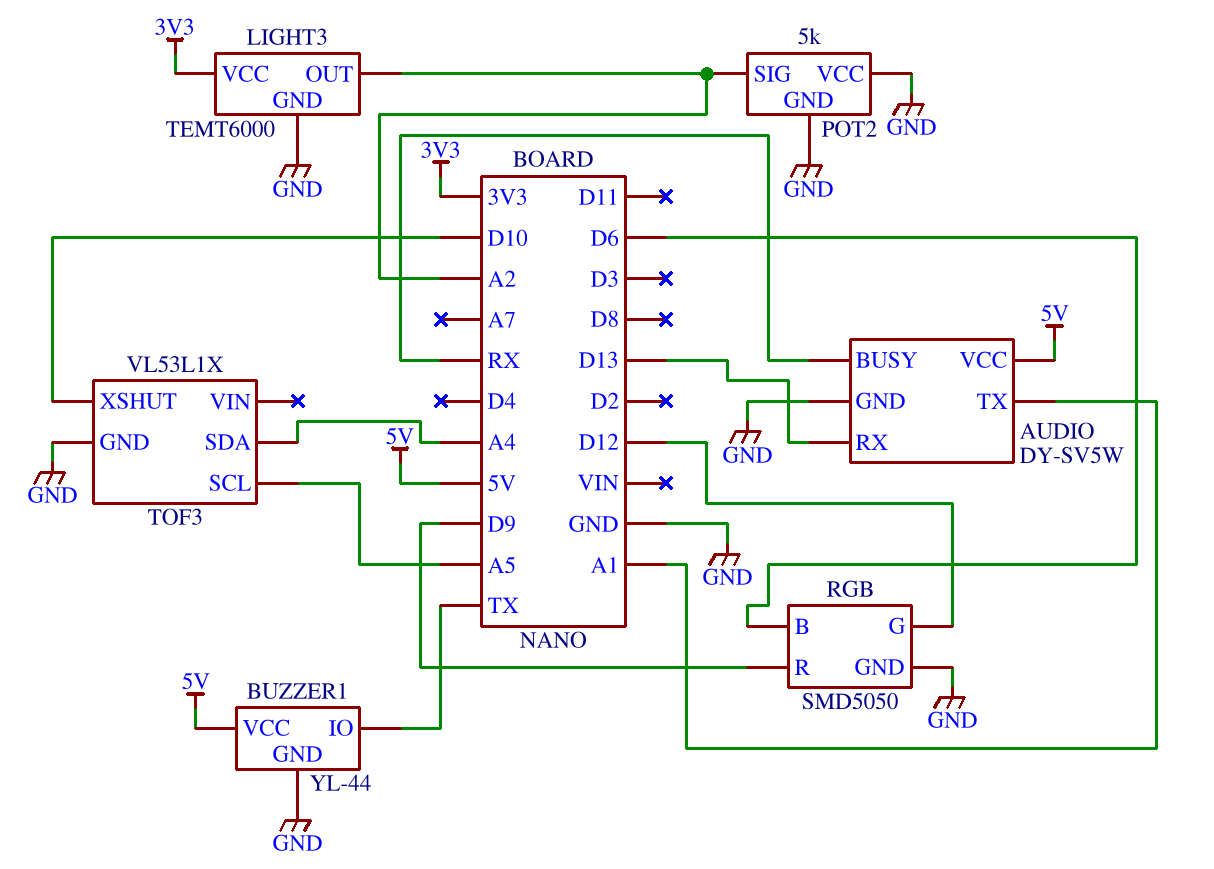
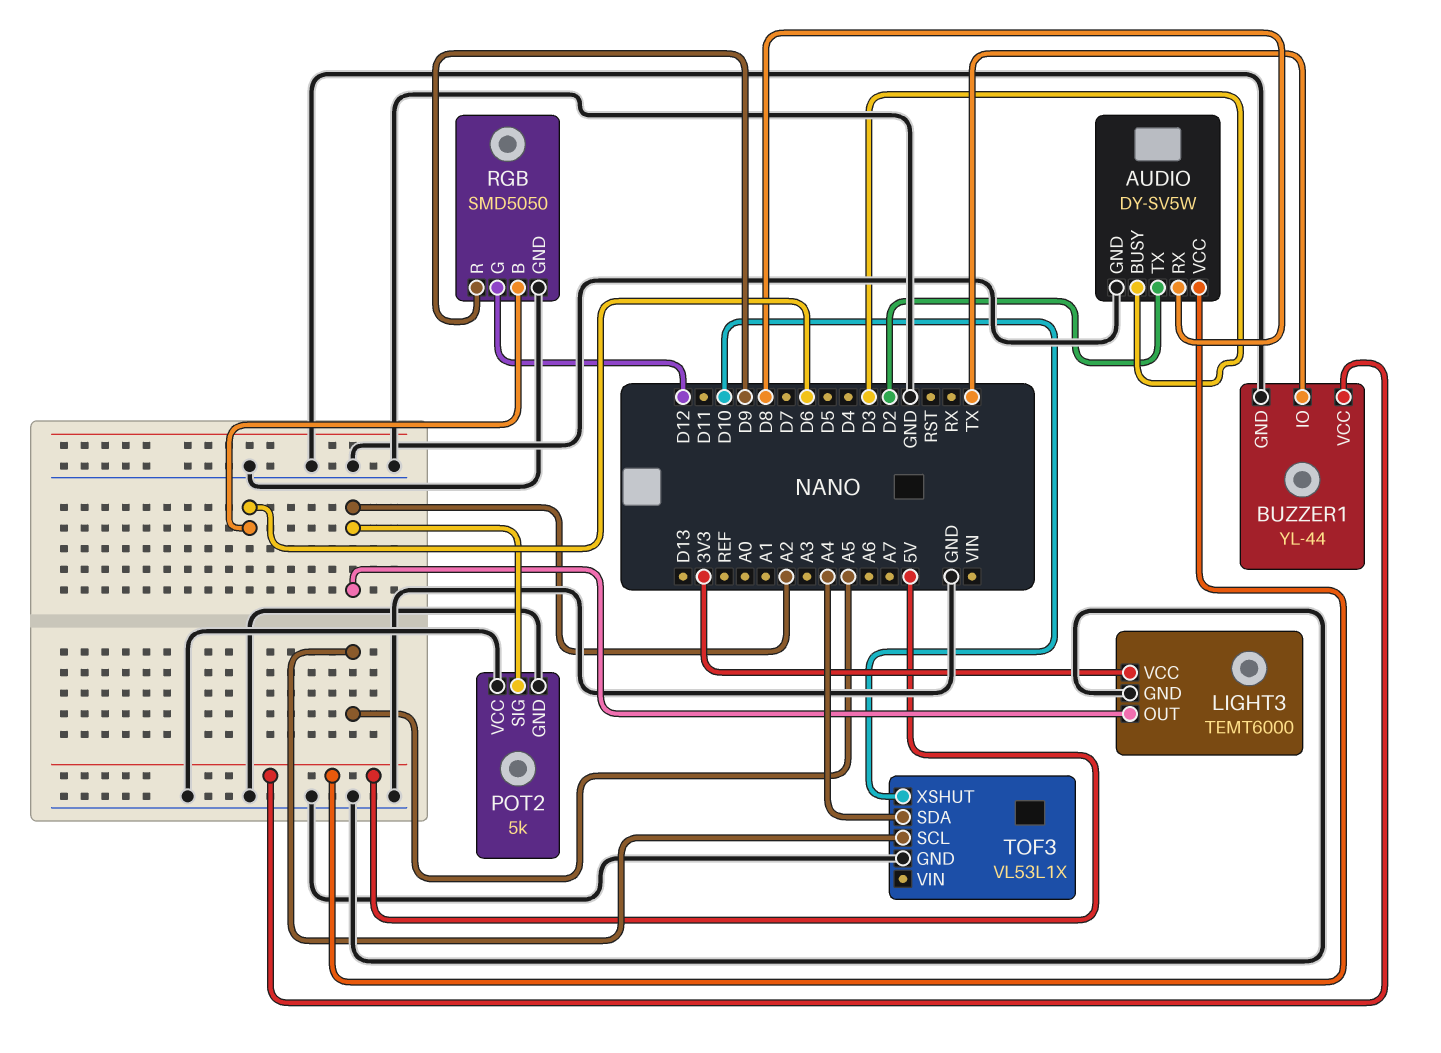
AUDIO pin BUSY: RX -> D3
AUDIO pin RX: D13 -> D8
AUDIO pin TX: A1 -> D2

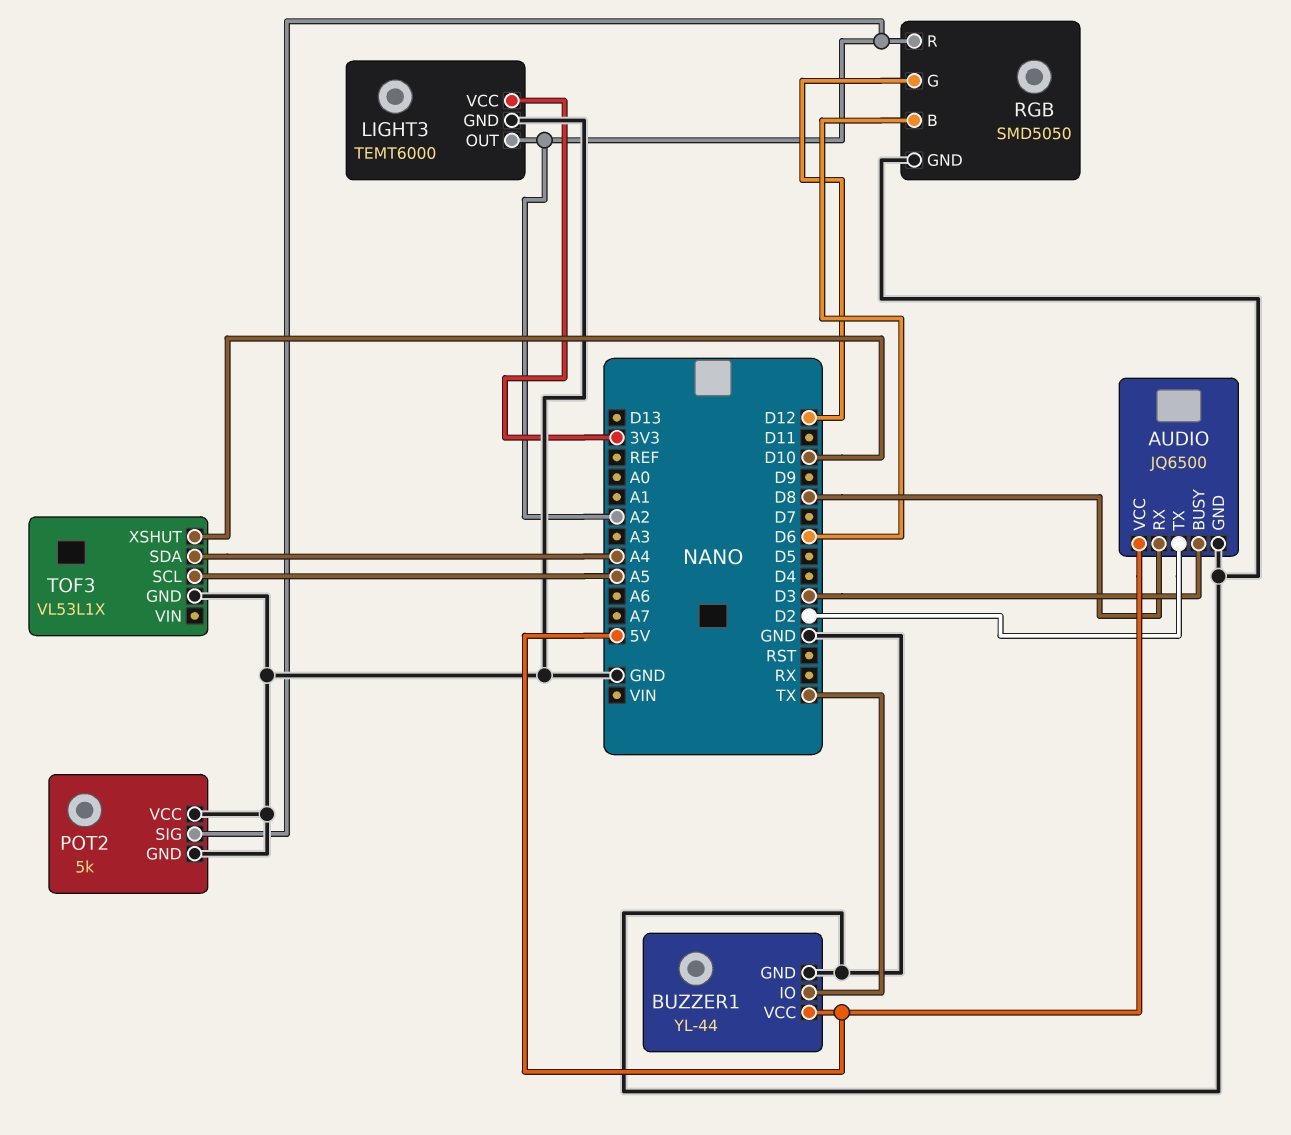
AUDIO: DY-SV5W -> JQ6500
RGB pin R: D9 -> A2

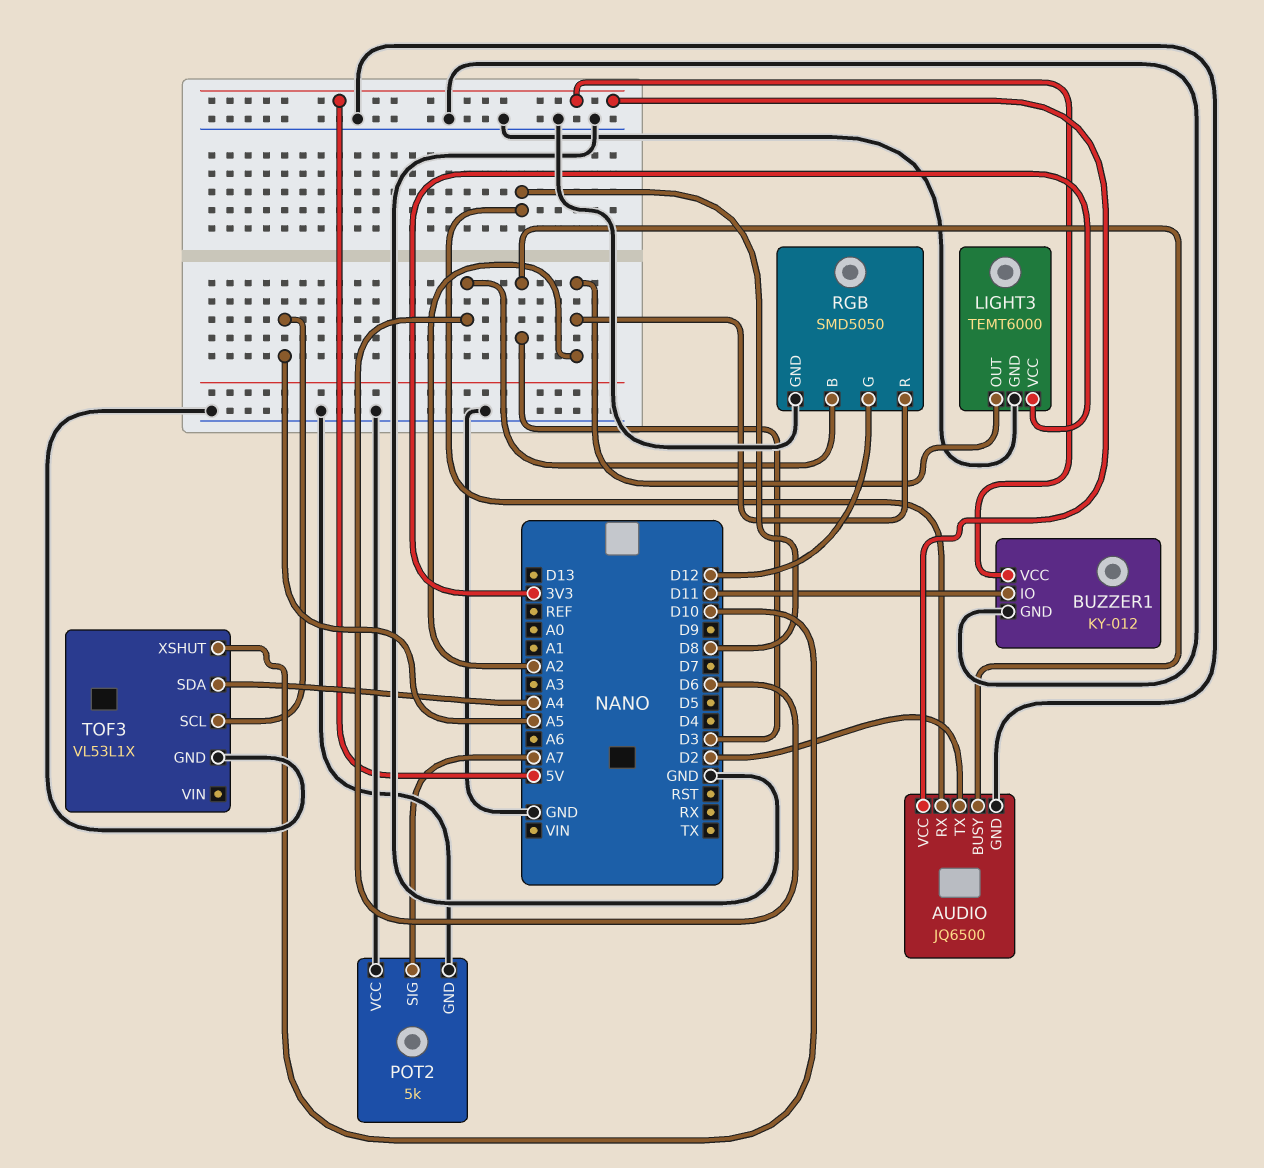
BUZZER1: YL-44 -> KY-012
BUZZER1 pin IO: TX -> D11
POT2 pin SIG: A2 -> A7

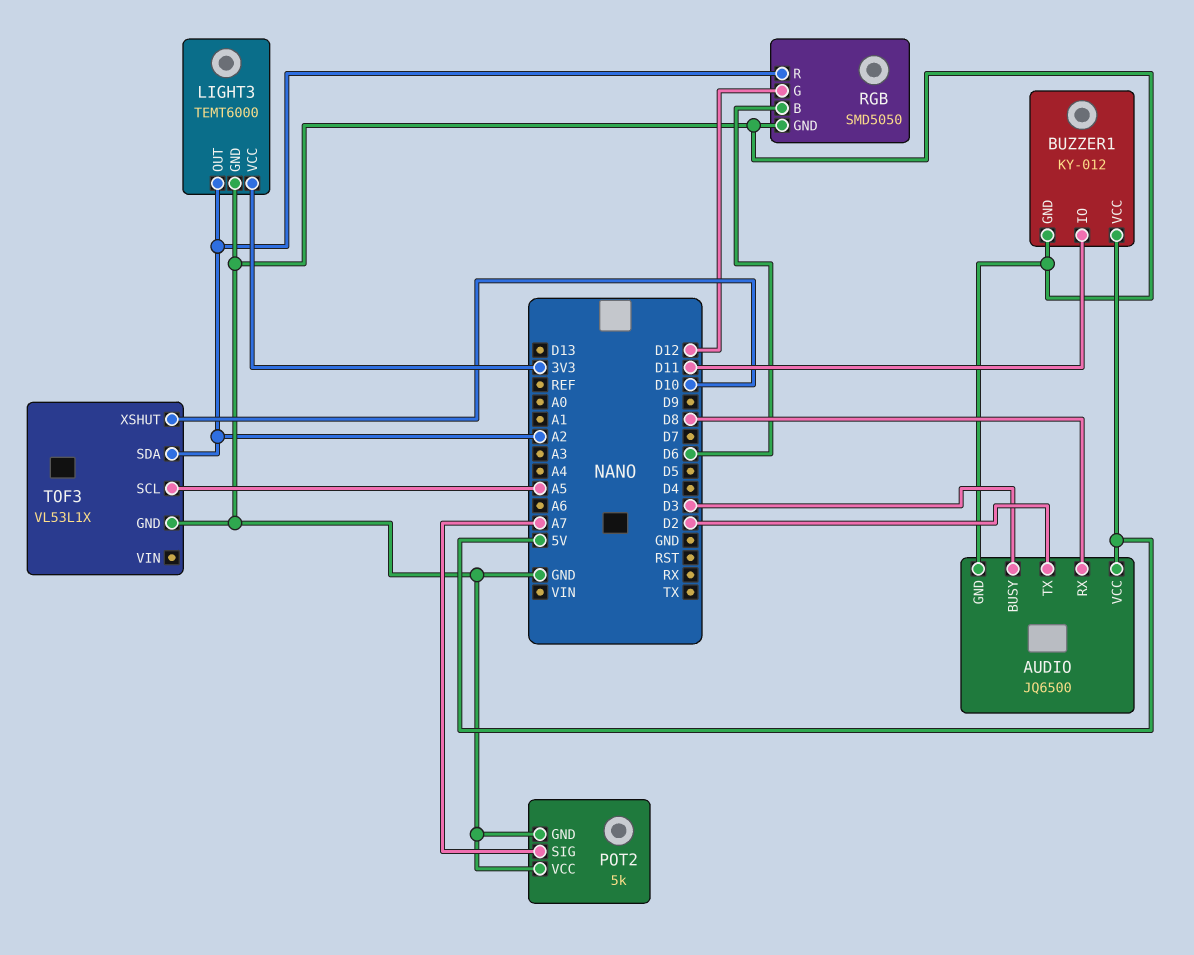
TOF3 pin SDA: A4 -> A2

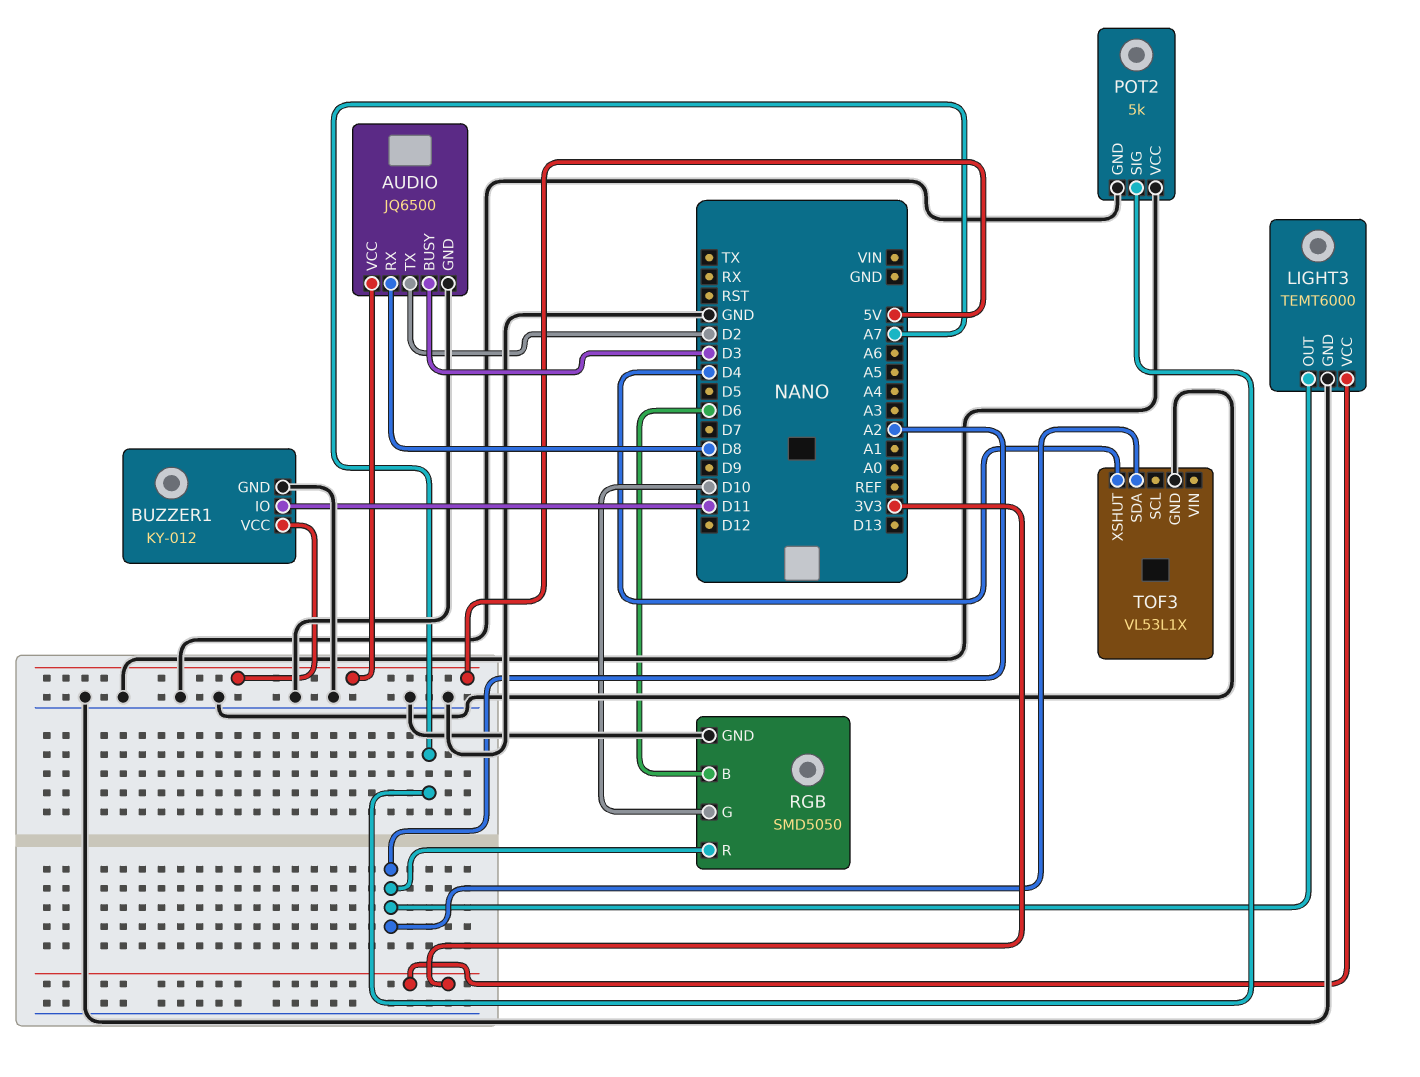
RGB pin G: D12 -> D10
TOF3 pin SCL: A5 -> none
TOF3 pin XSHUT: D10 -> D4

